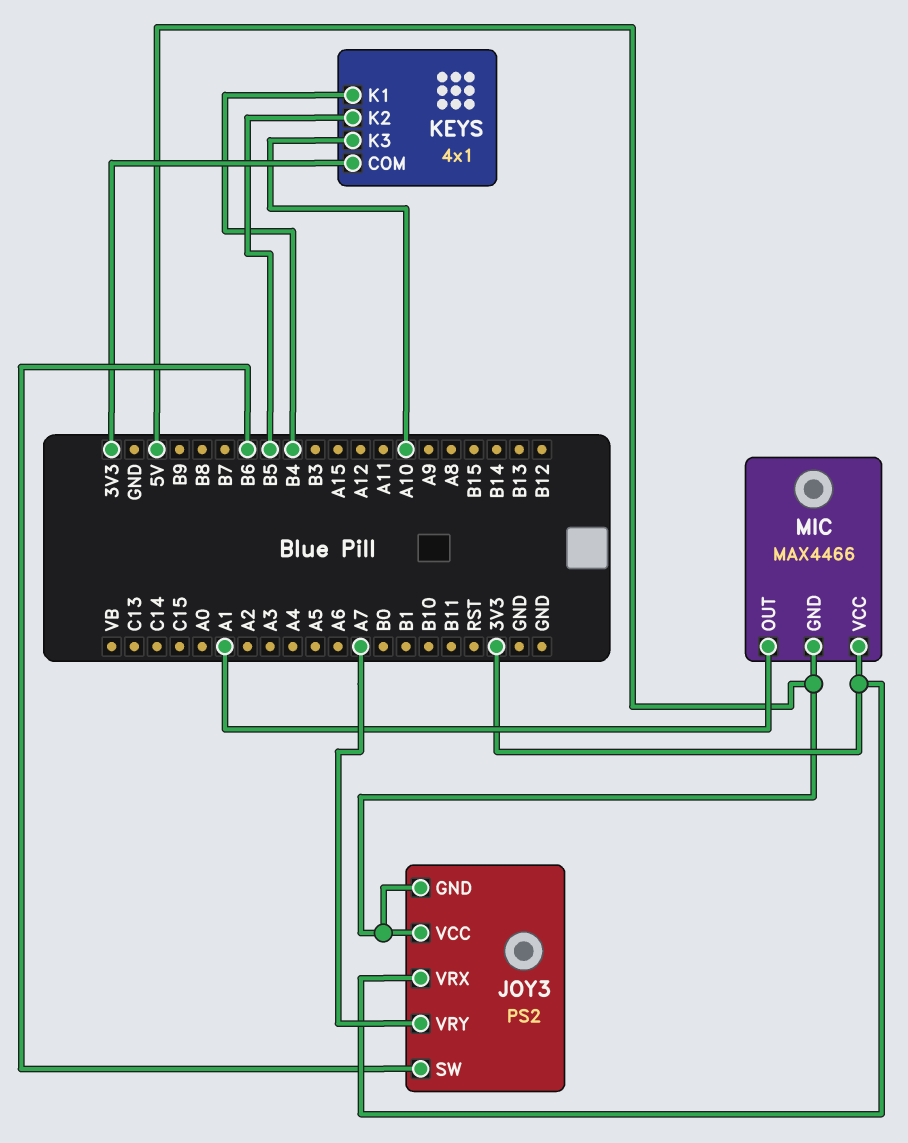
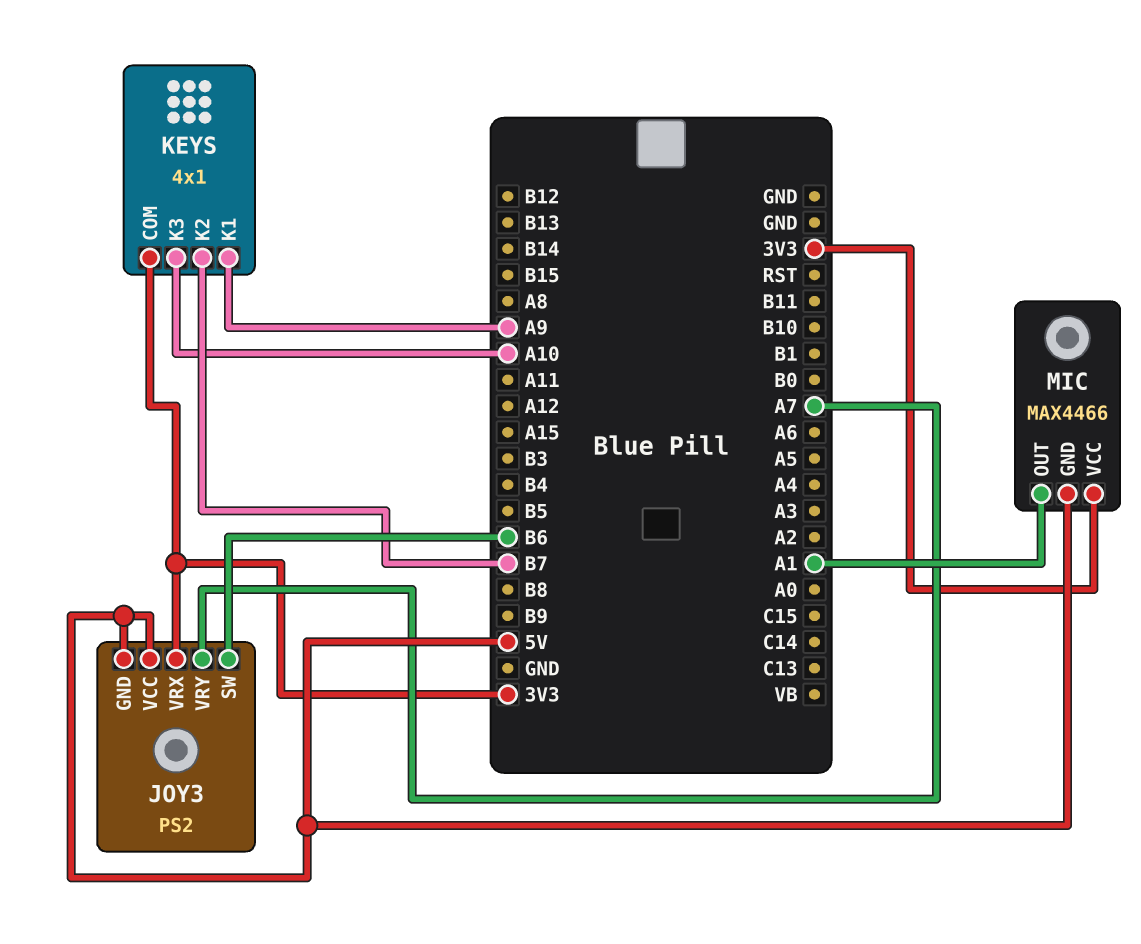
KEYS pin K1: B4 -> A9
KEYS pin K2: B5 -> B7

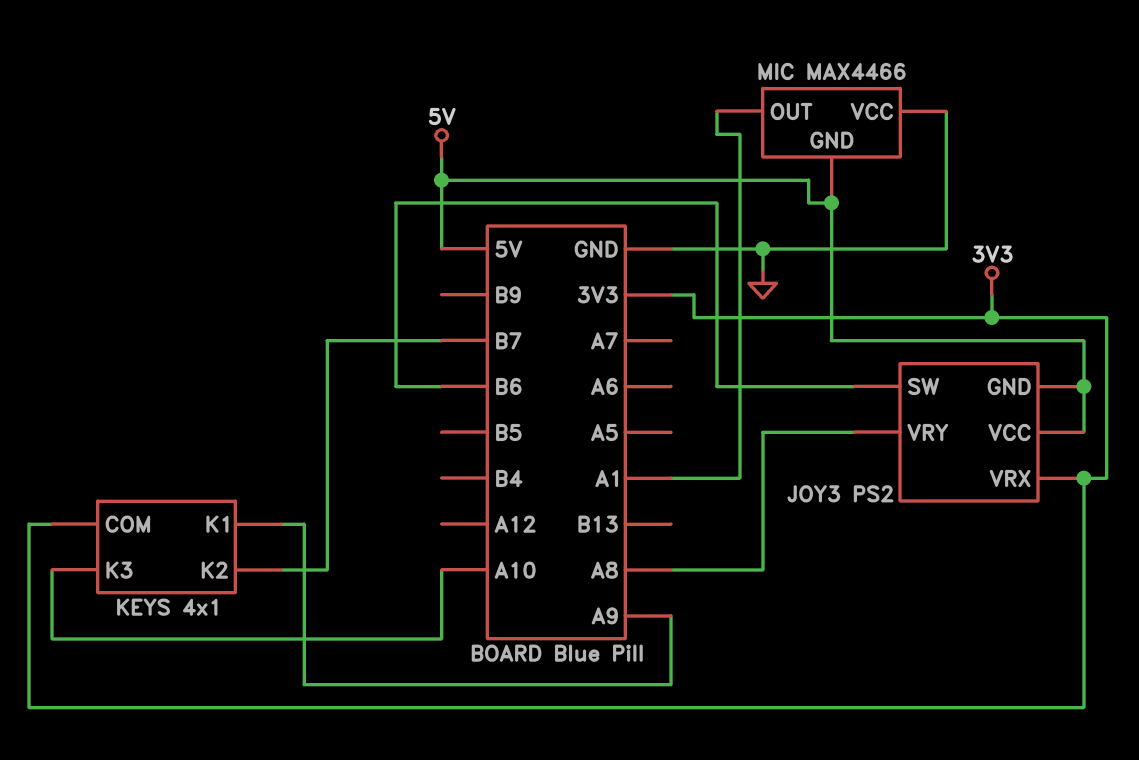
JOY3 pin VRY: A7 -> A8
MIC pin VCC: 3V3 -> GND

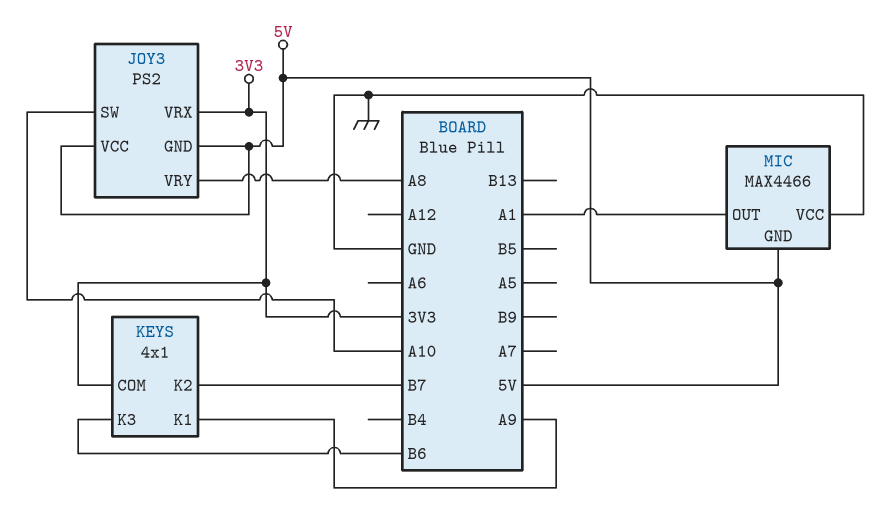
JOY3 pin SW: B6 -> A10
KEYS pin K3: A10 -> B6

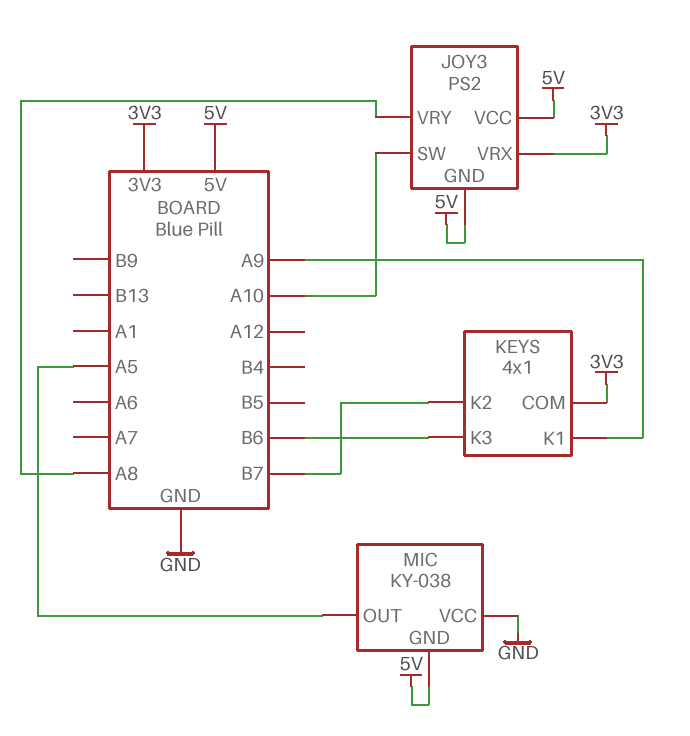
MIC: MAX4466 -> KY-038
MIC pin OUT: A1 -> A5

